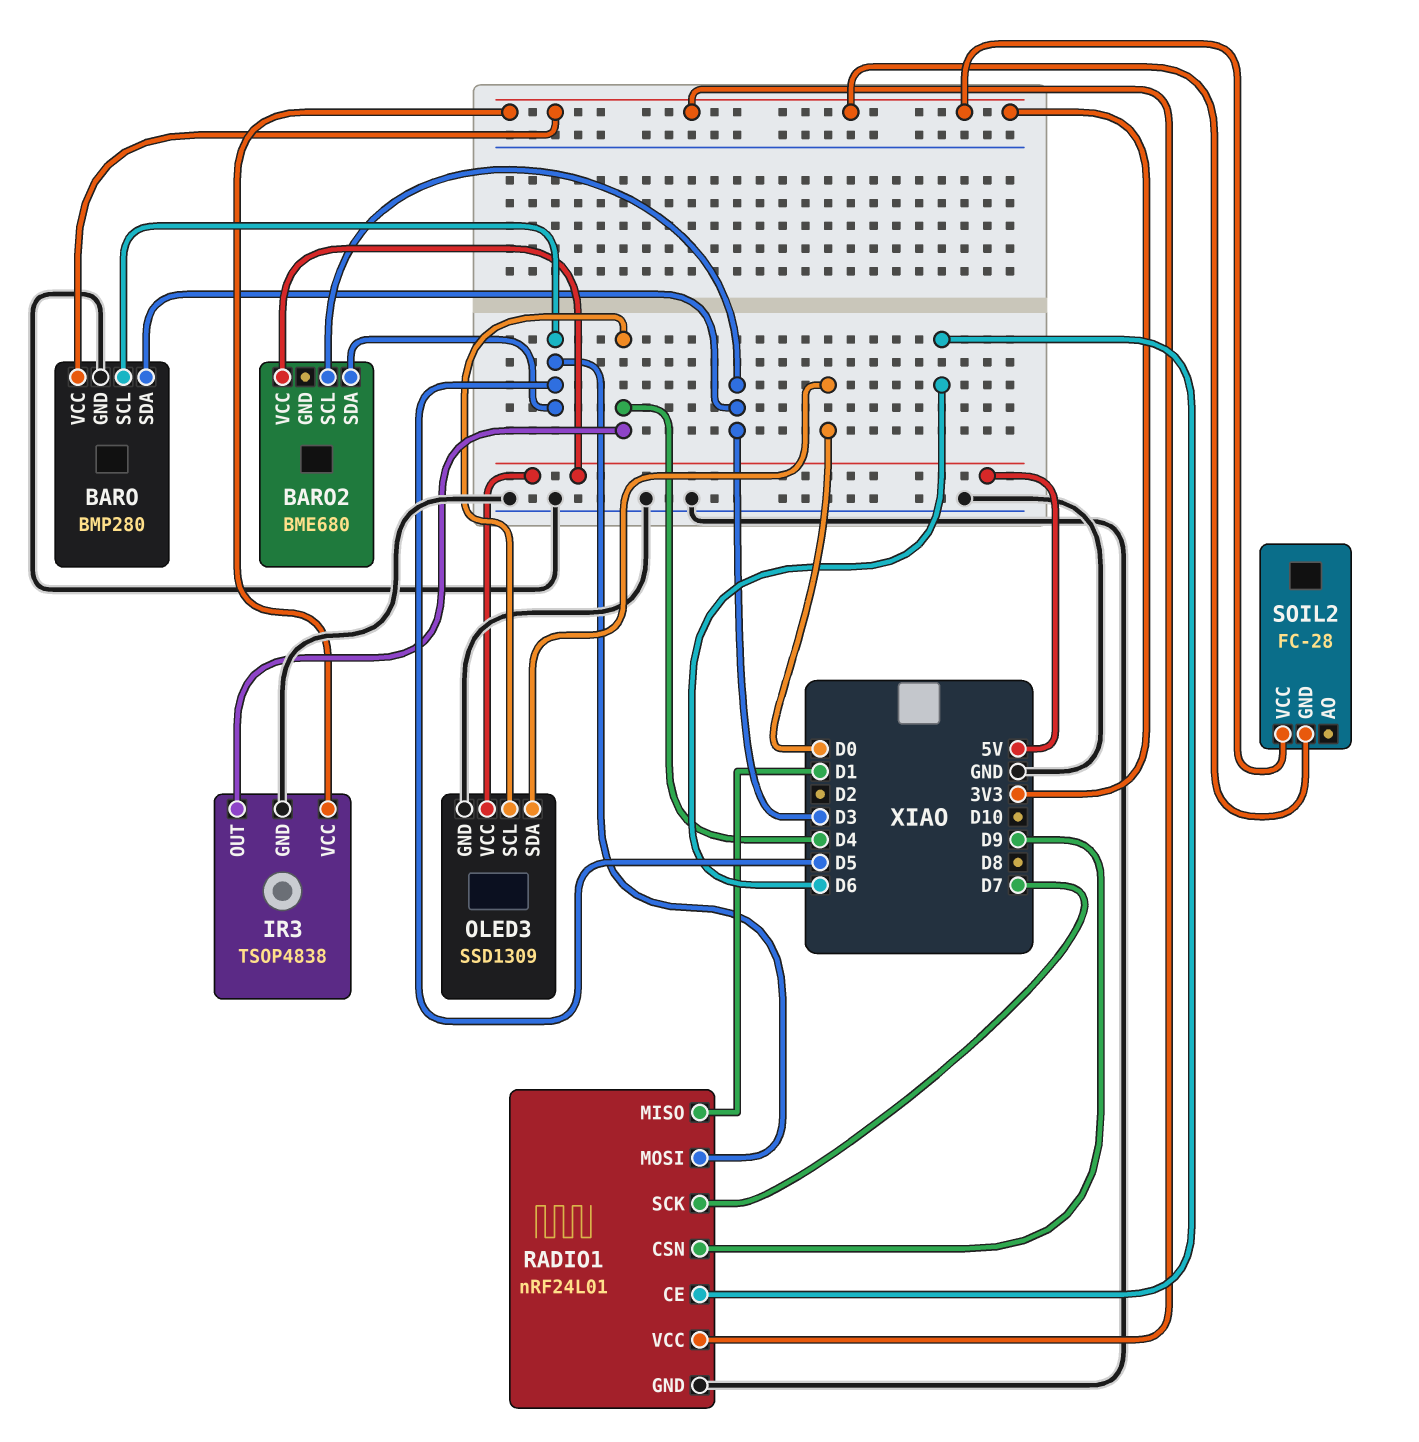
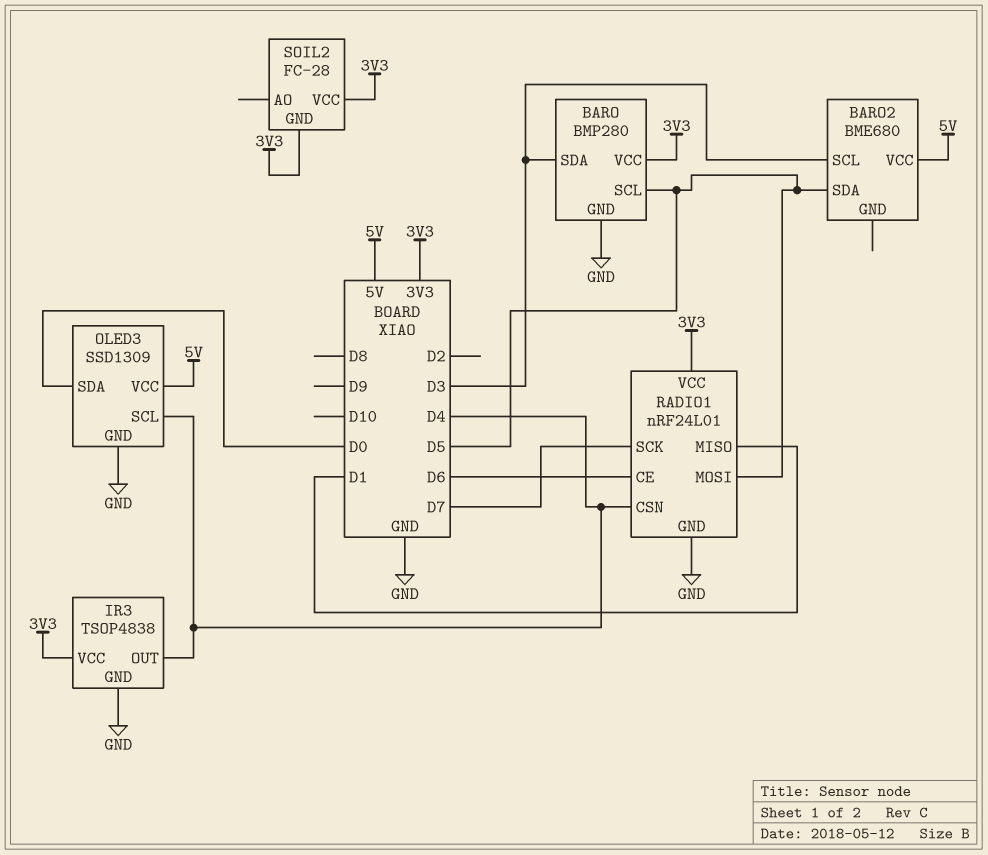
RADIO1 pin CSN: D9 -> D4

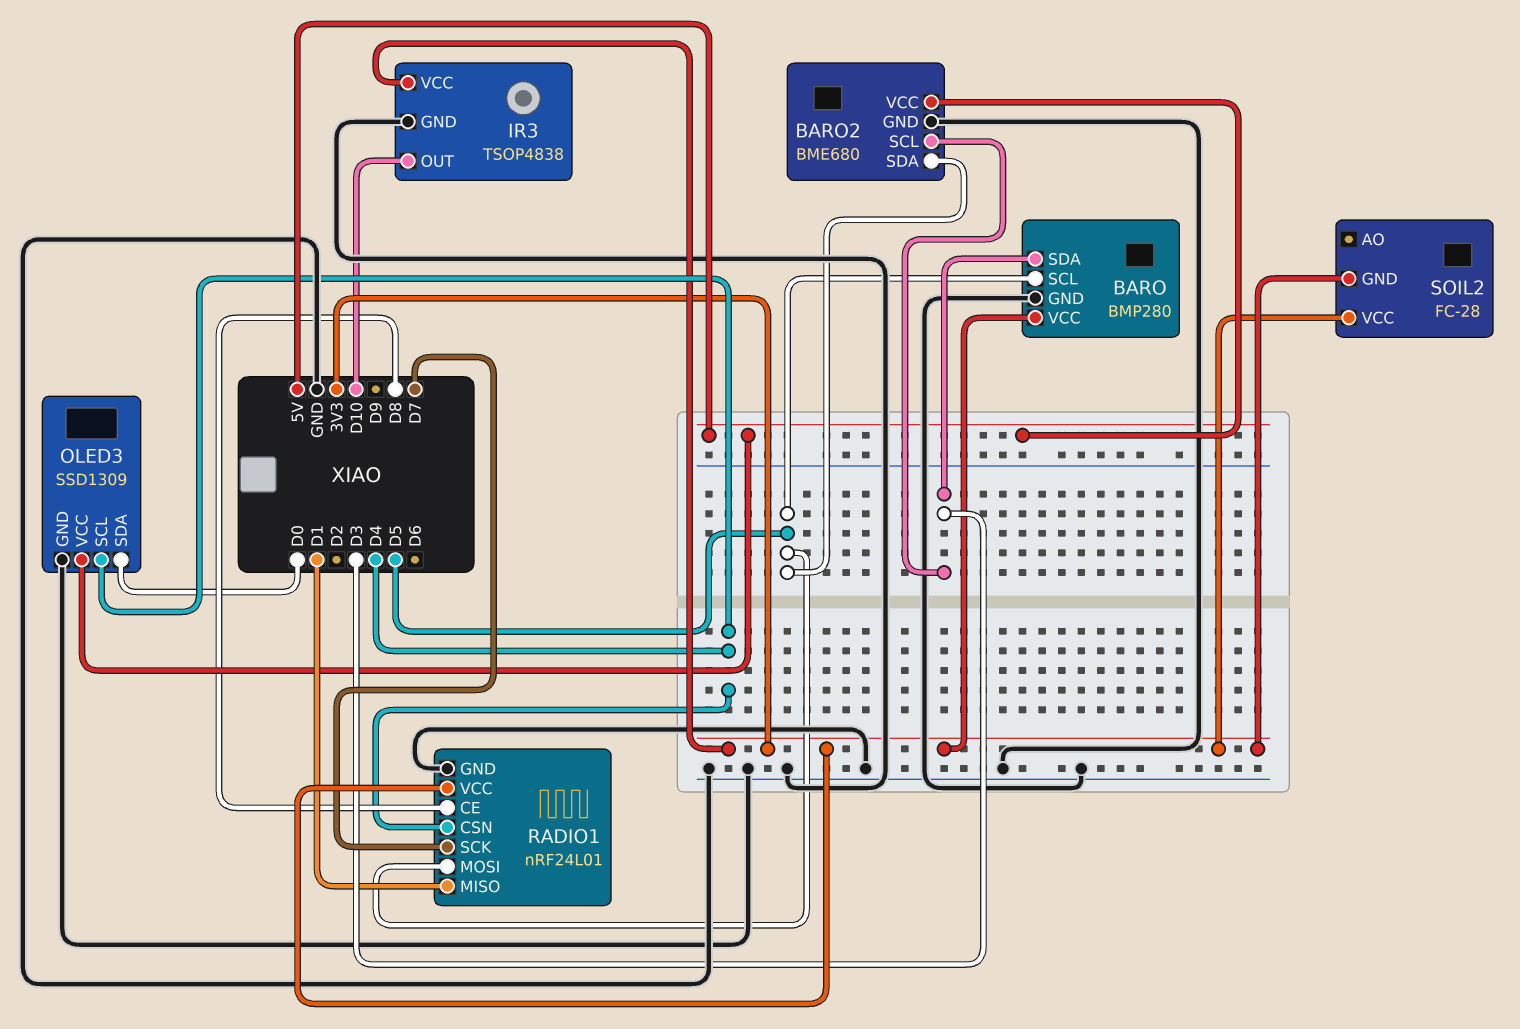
BARO2 pin GND: none -> GND
IR3 pin OUT: D4 -> D10
RADIO1 pin CE: D6 -> D8

